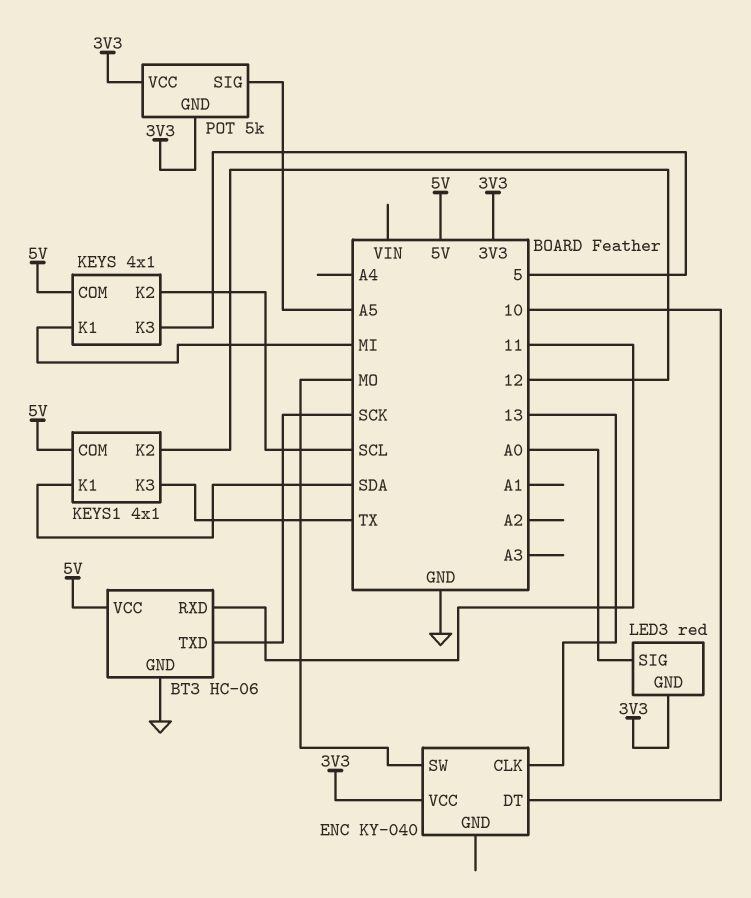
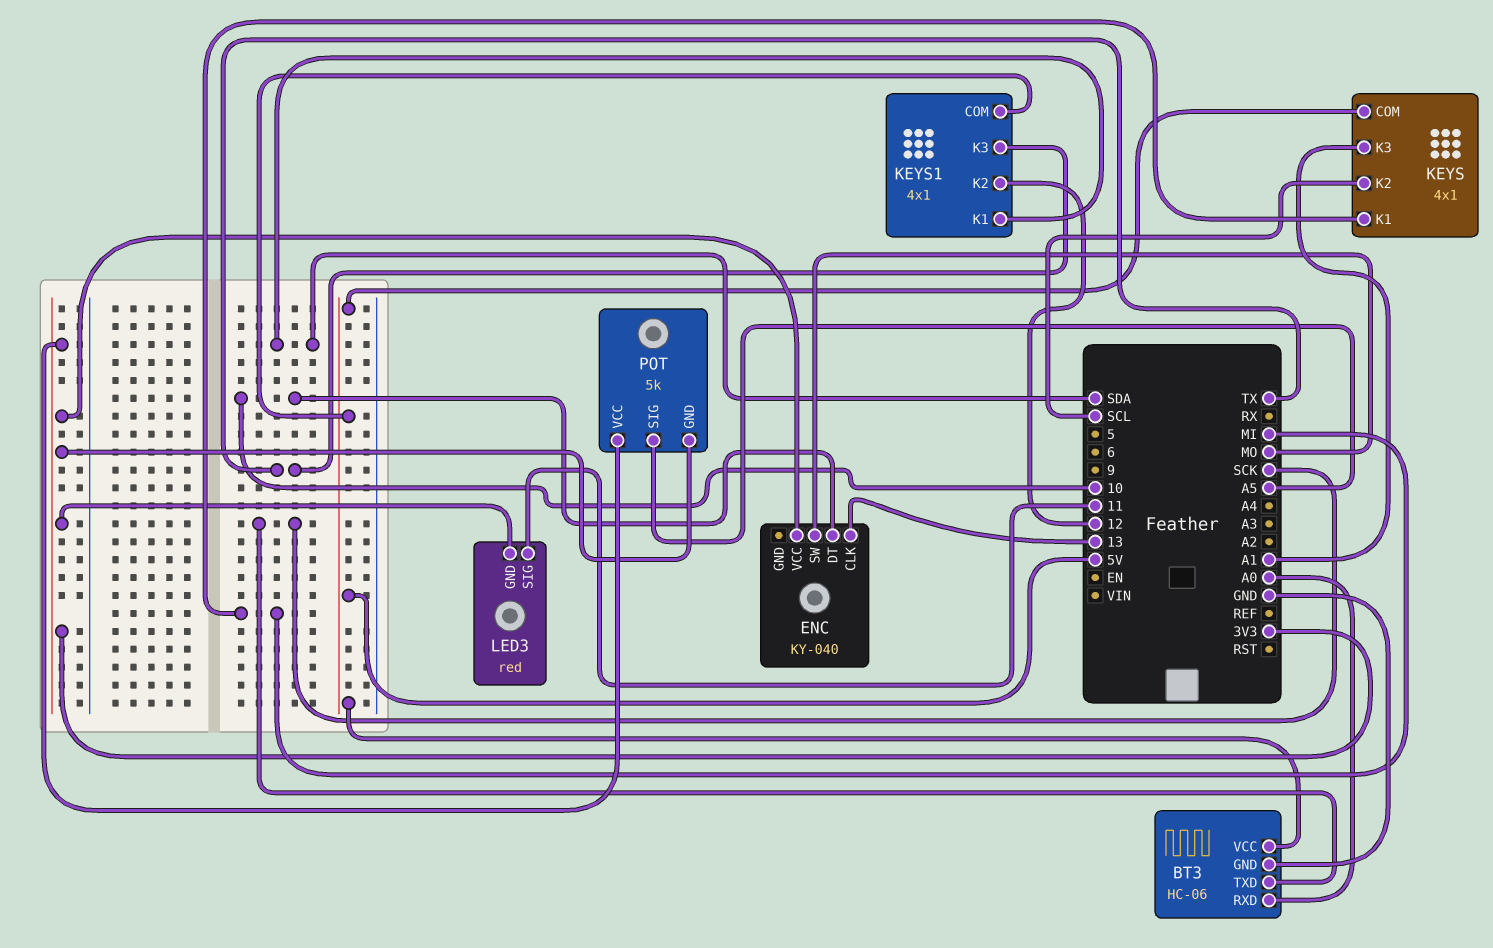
BT3 pin RXD: 11 -> A0
KEYS pin K3: 5 -> A1
LED3 pin SIG: A0 -> 11

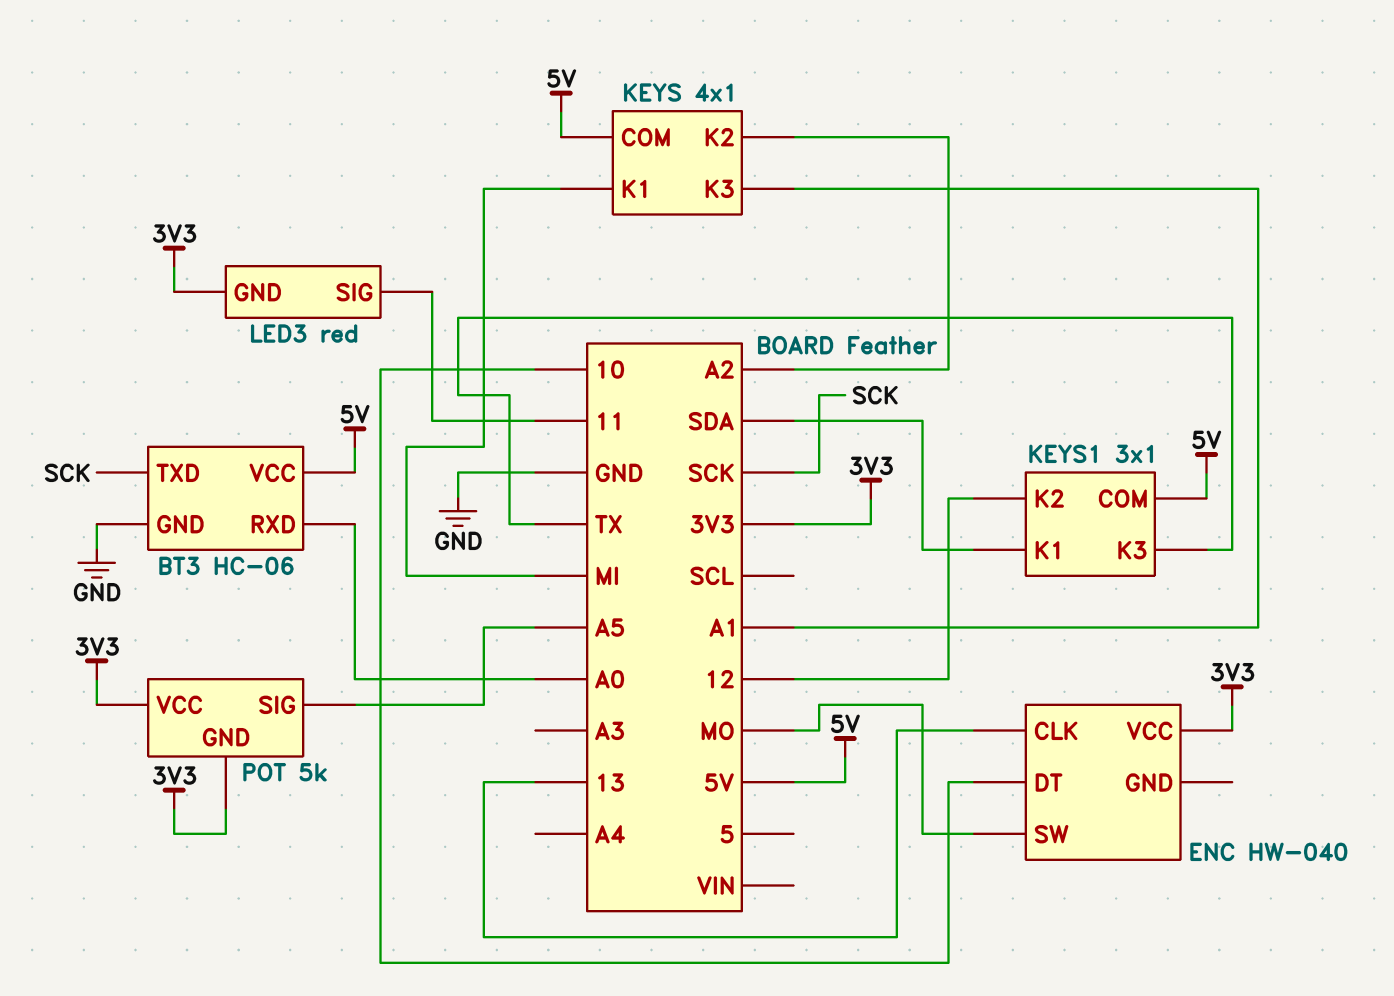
ENC: KY-040 -> HW-040
KEYS pin K2: SCL -> A2
KEYS1: 4x1 -> 3x1

